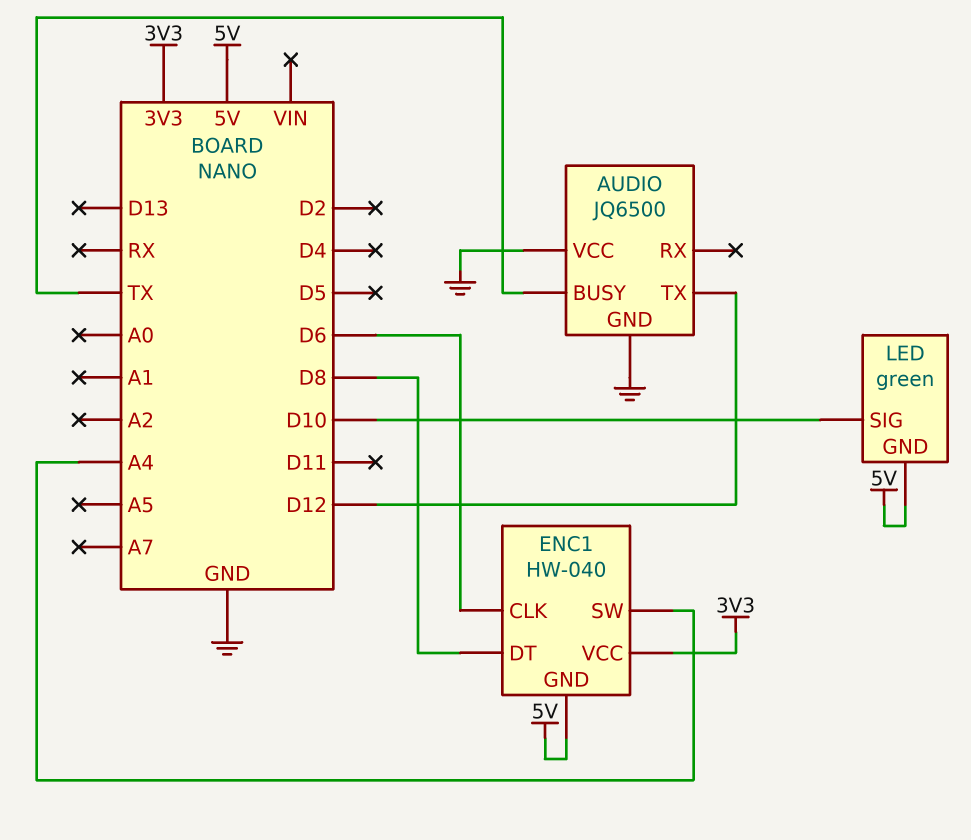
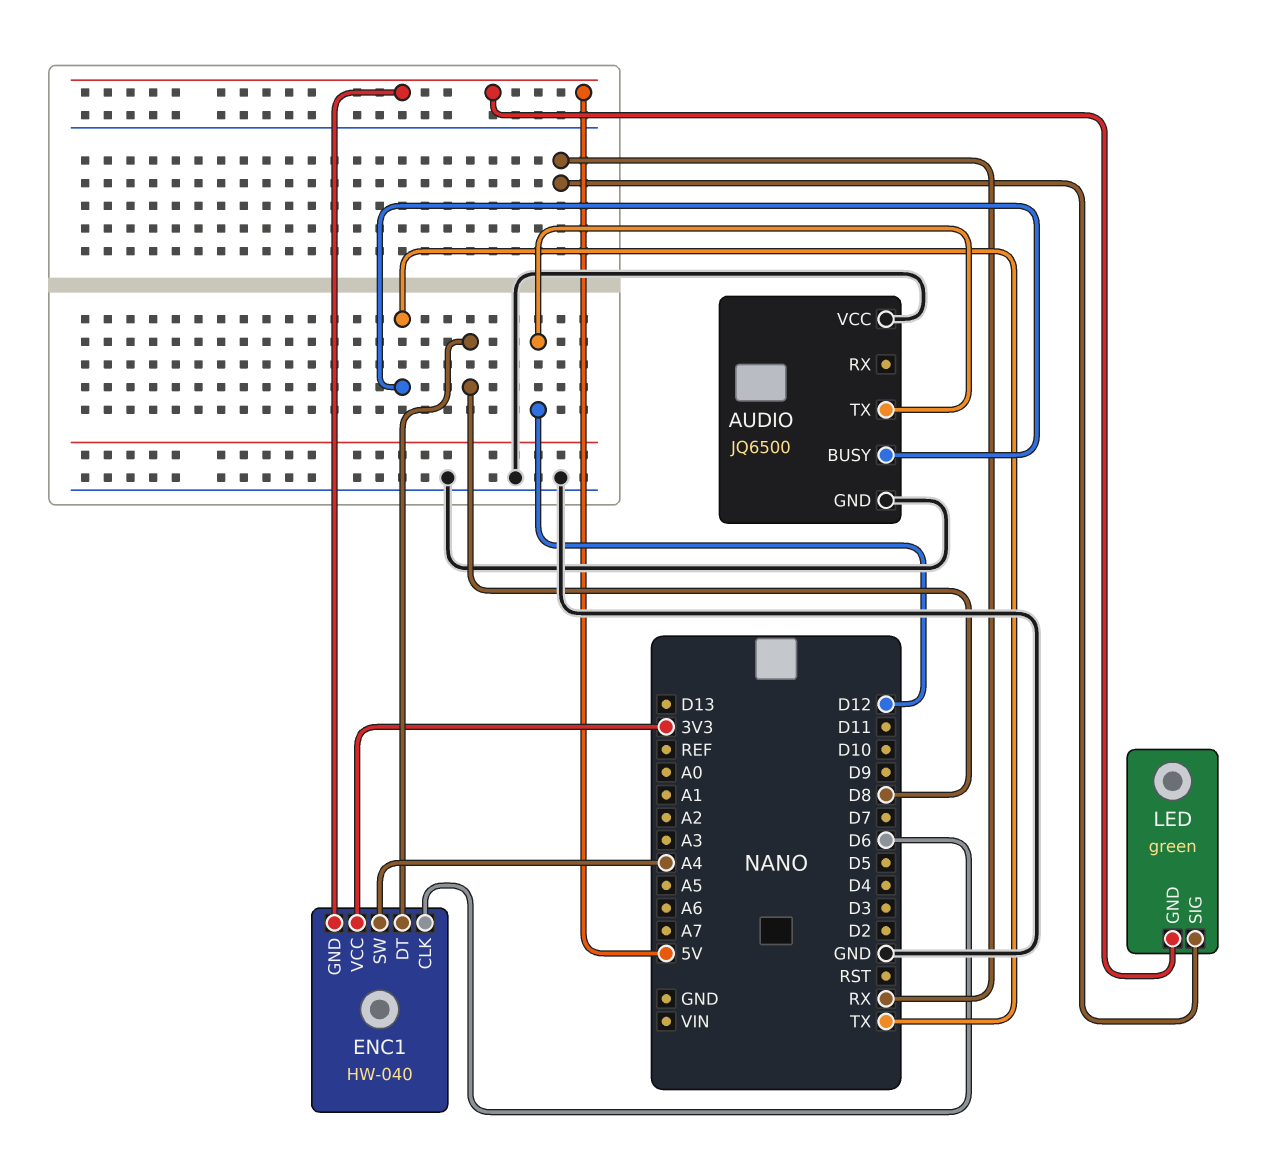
LED pin SIG: D10 -> RX

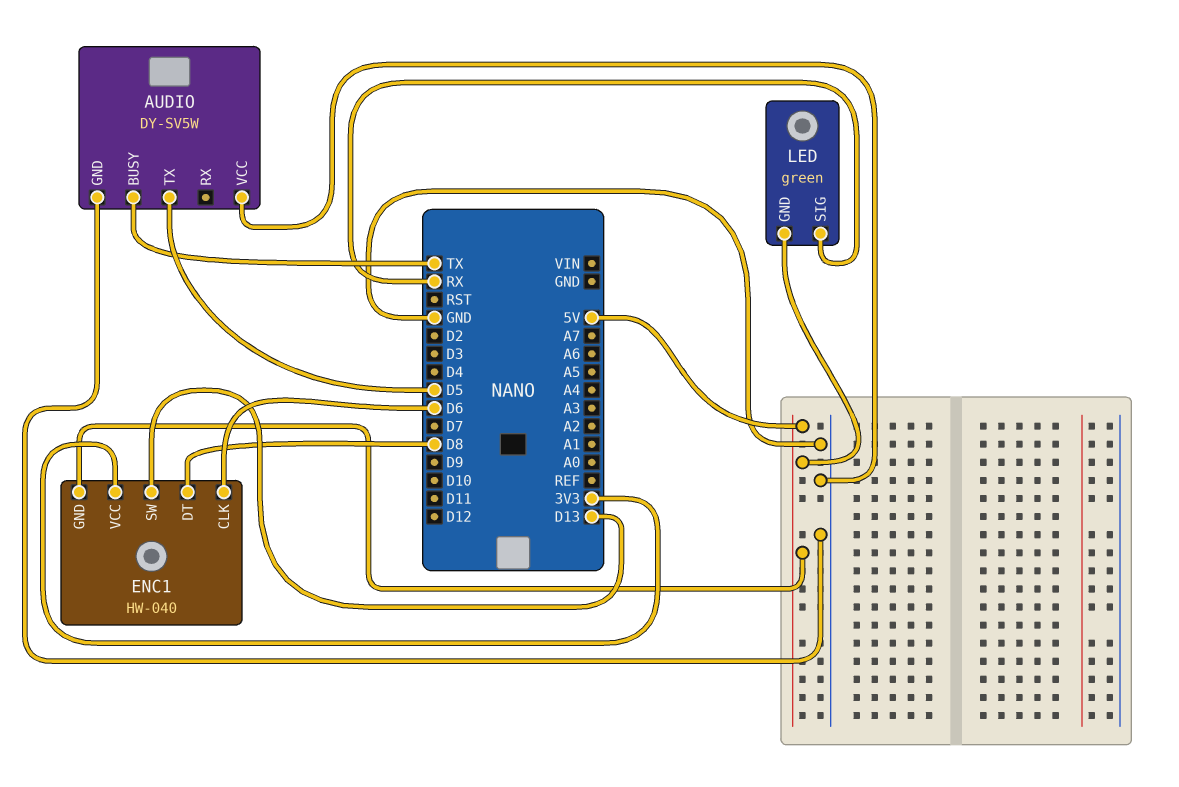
AUDIO: JQ6500 -> DY-SV5W
AUDIO pin TX: D12 -> D5
ENC1 pin SW: A4 -> D13

